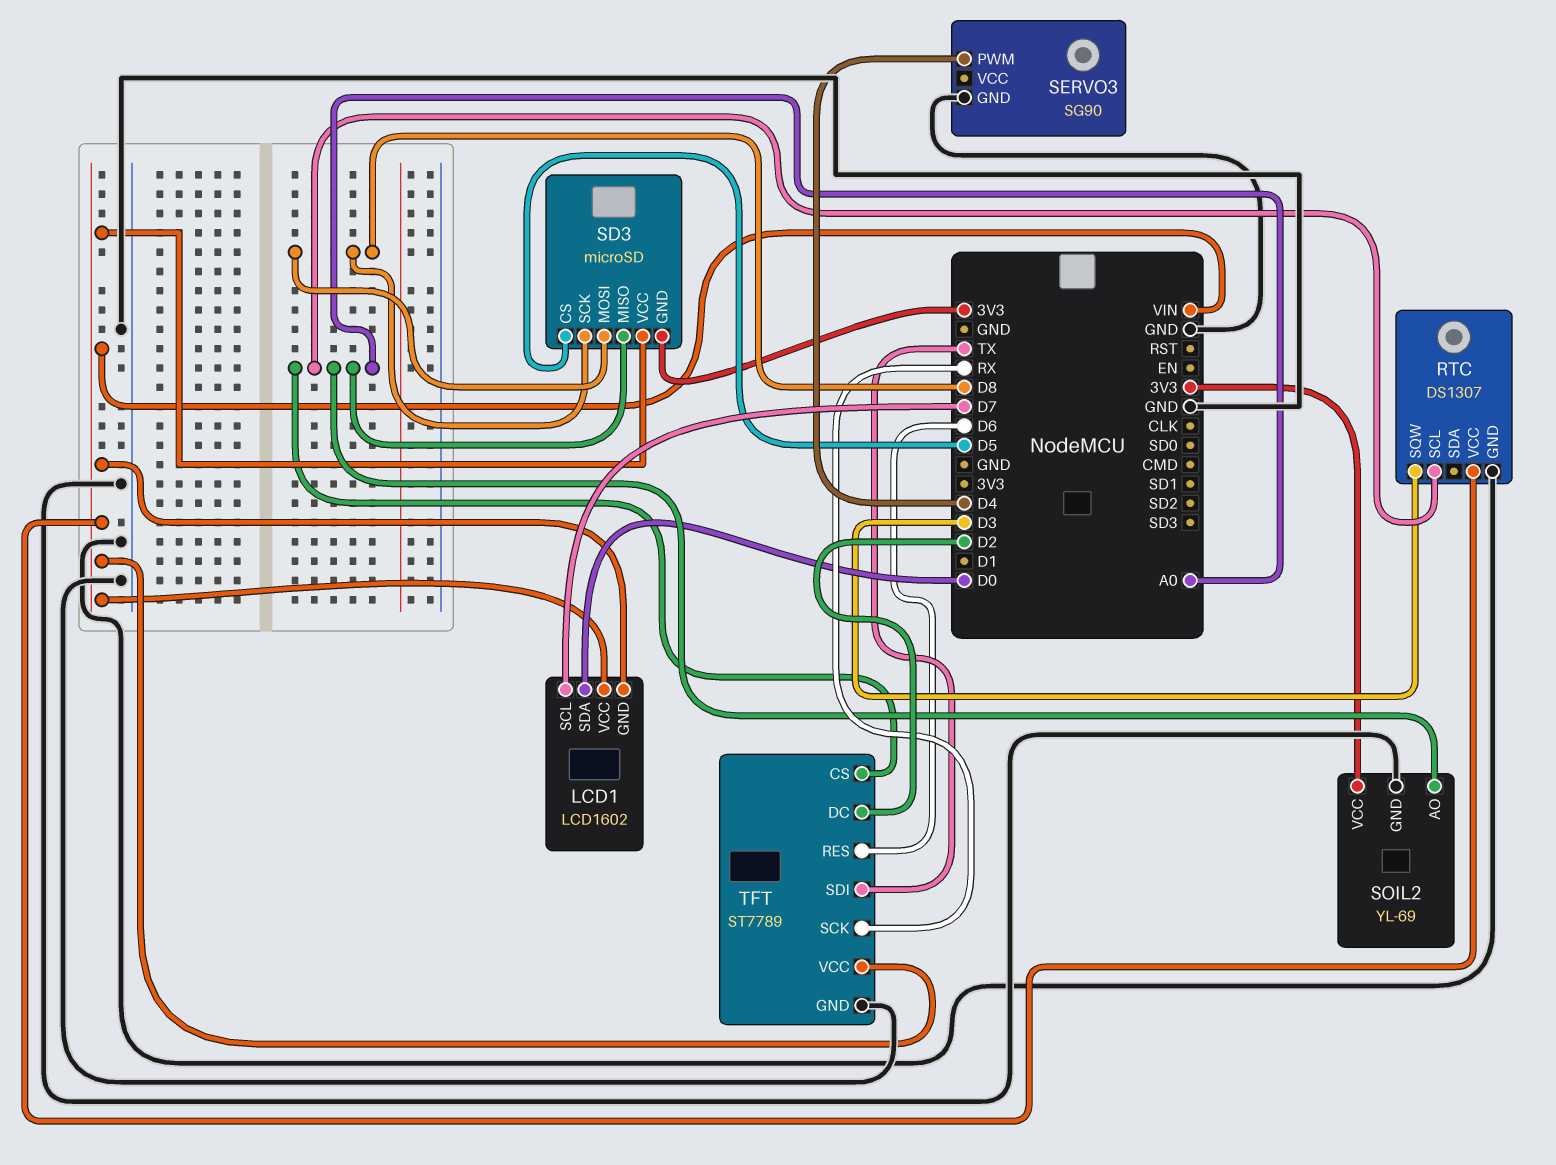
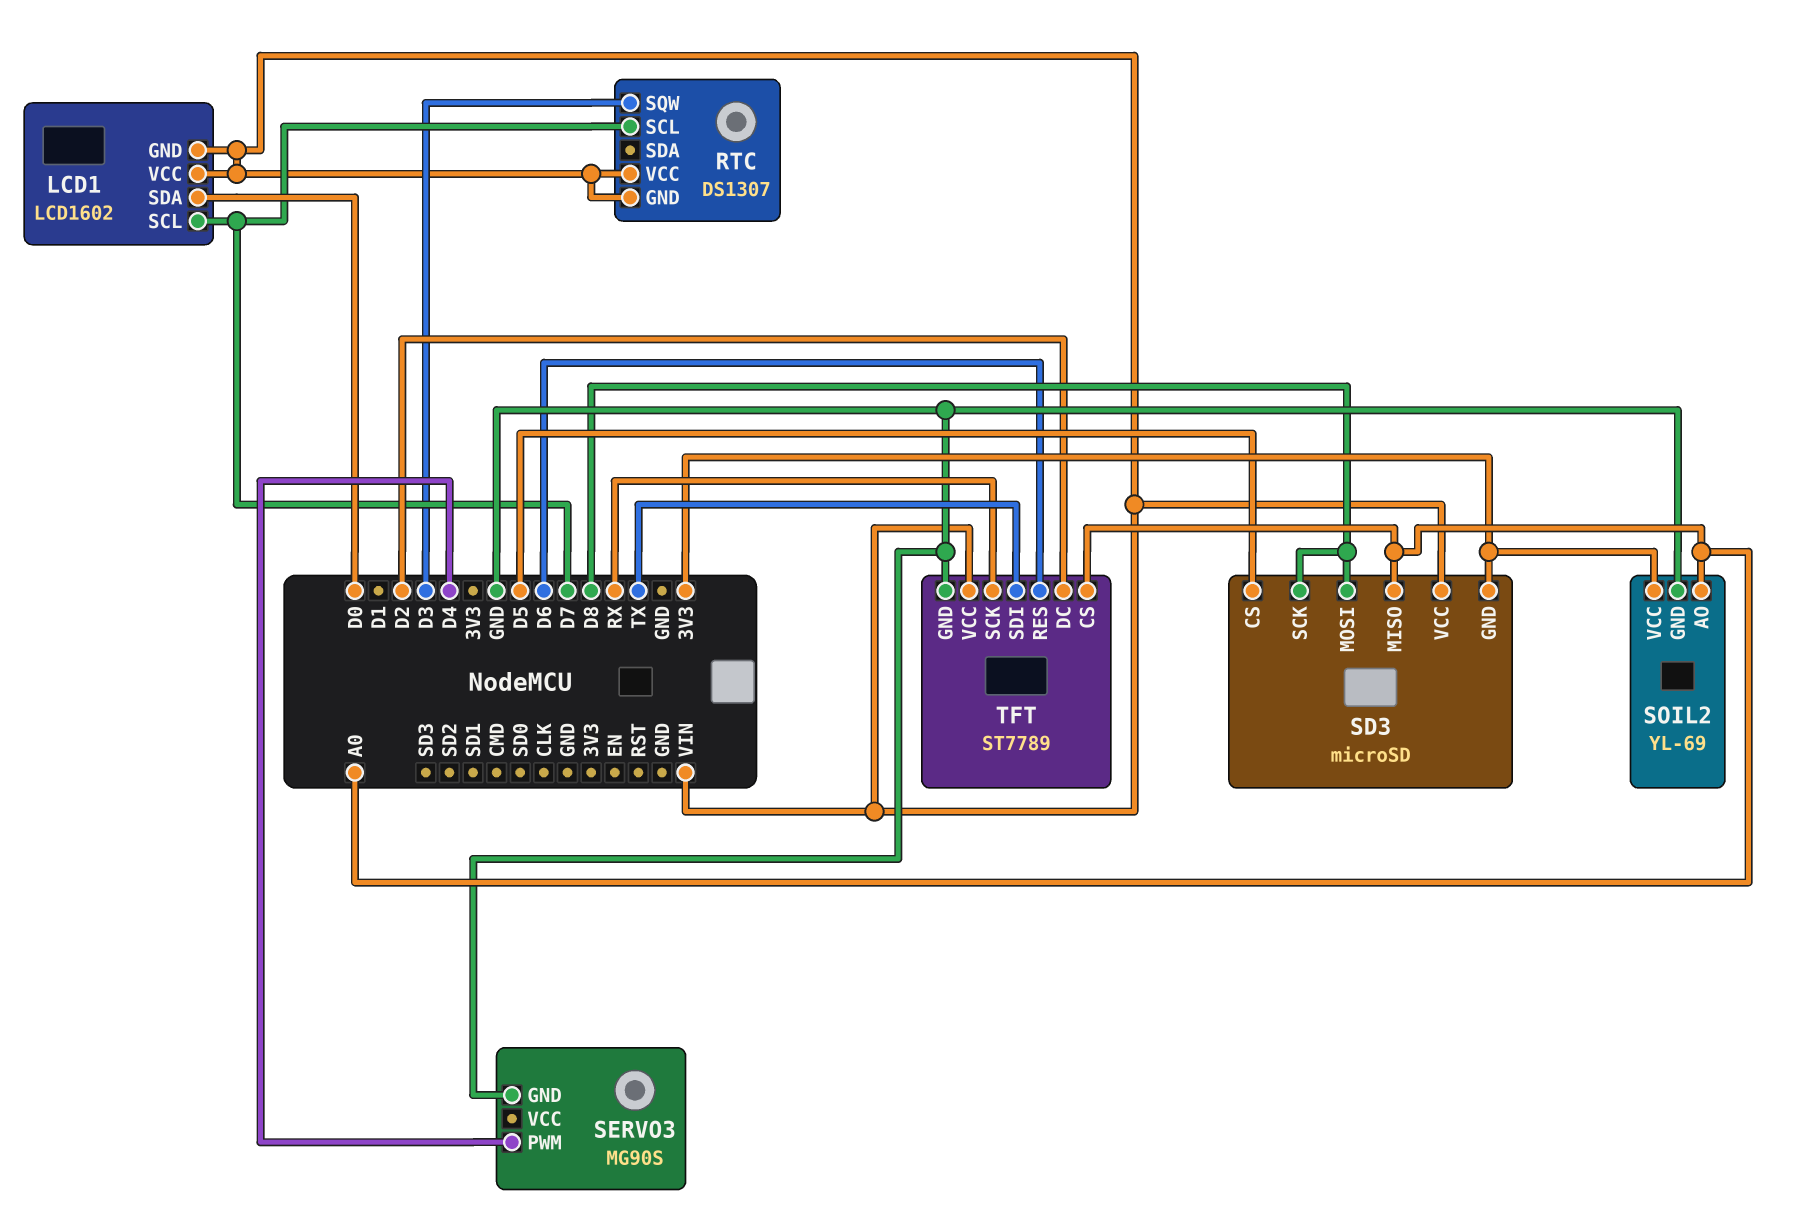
RTC pin GND: GND -> VIN
RTC pin SCL: A0 -> D7
SERVO3: SG90 -> MG90S

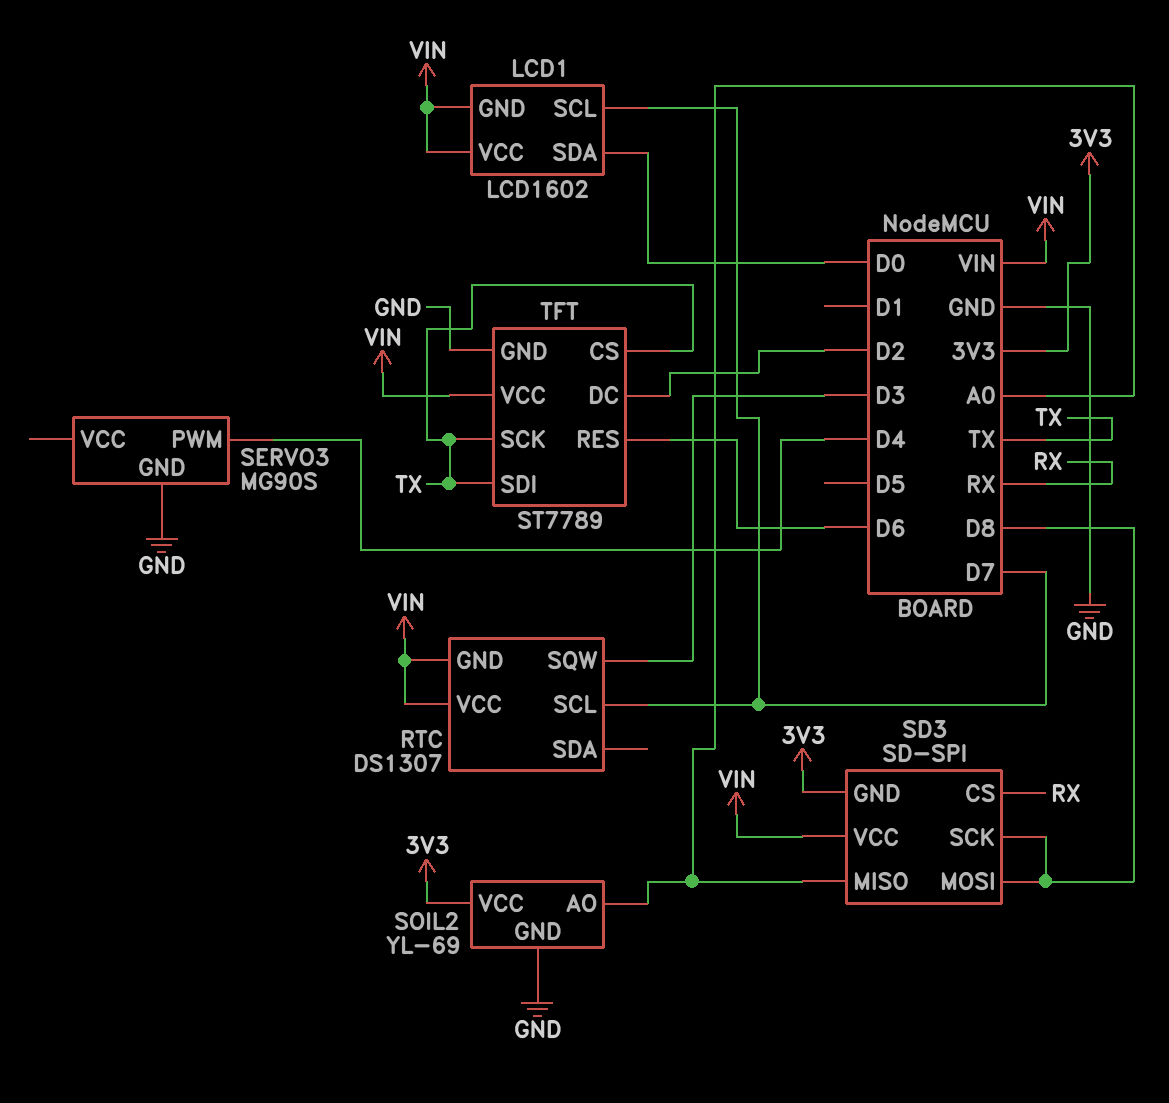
SD3: microSD -> SD-SPI
SD3 pin CS: D5 -> RX
TFT pin CS: A0 -> TX
TFT pin SCK: RX -> TX

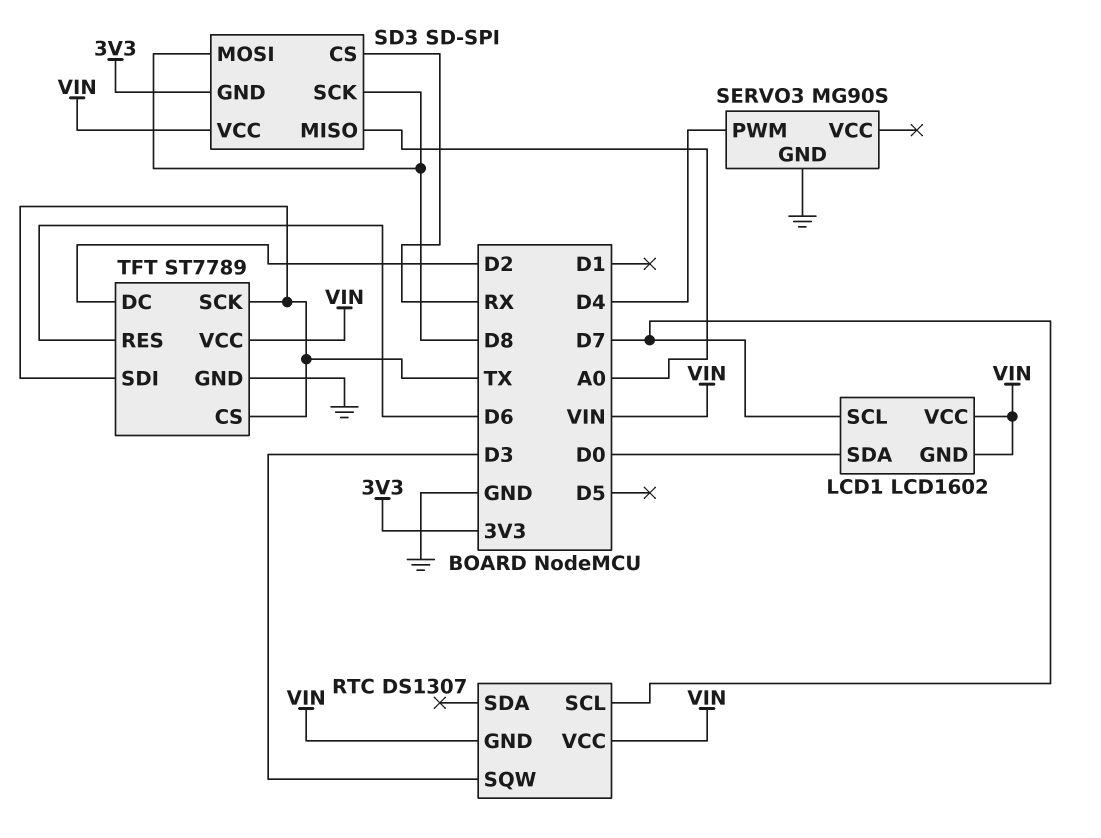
SOIL2: YL-69 -> none
SOIL2 pin AO: A0 -> none
SOIL2 pin GND: GND -> none
SOIL2 pin VCC: 3V3 -> none

